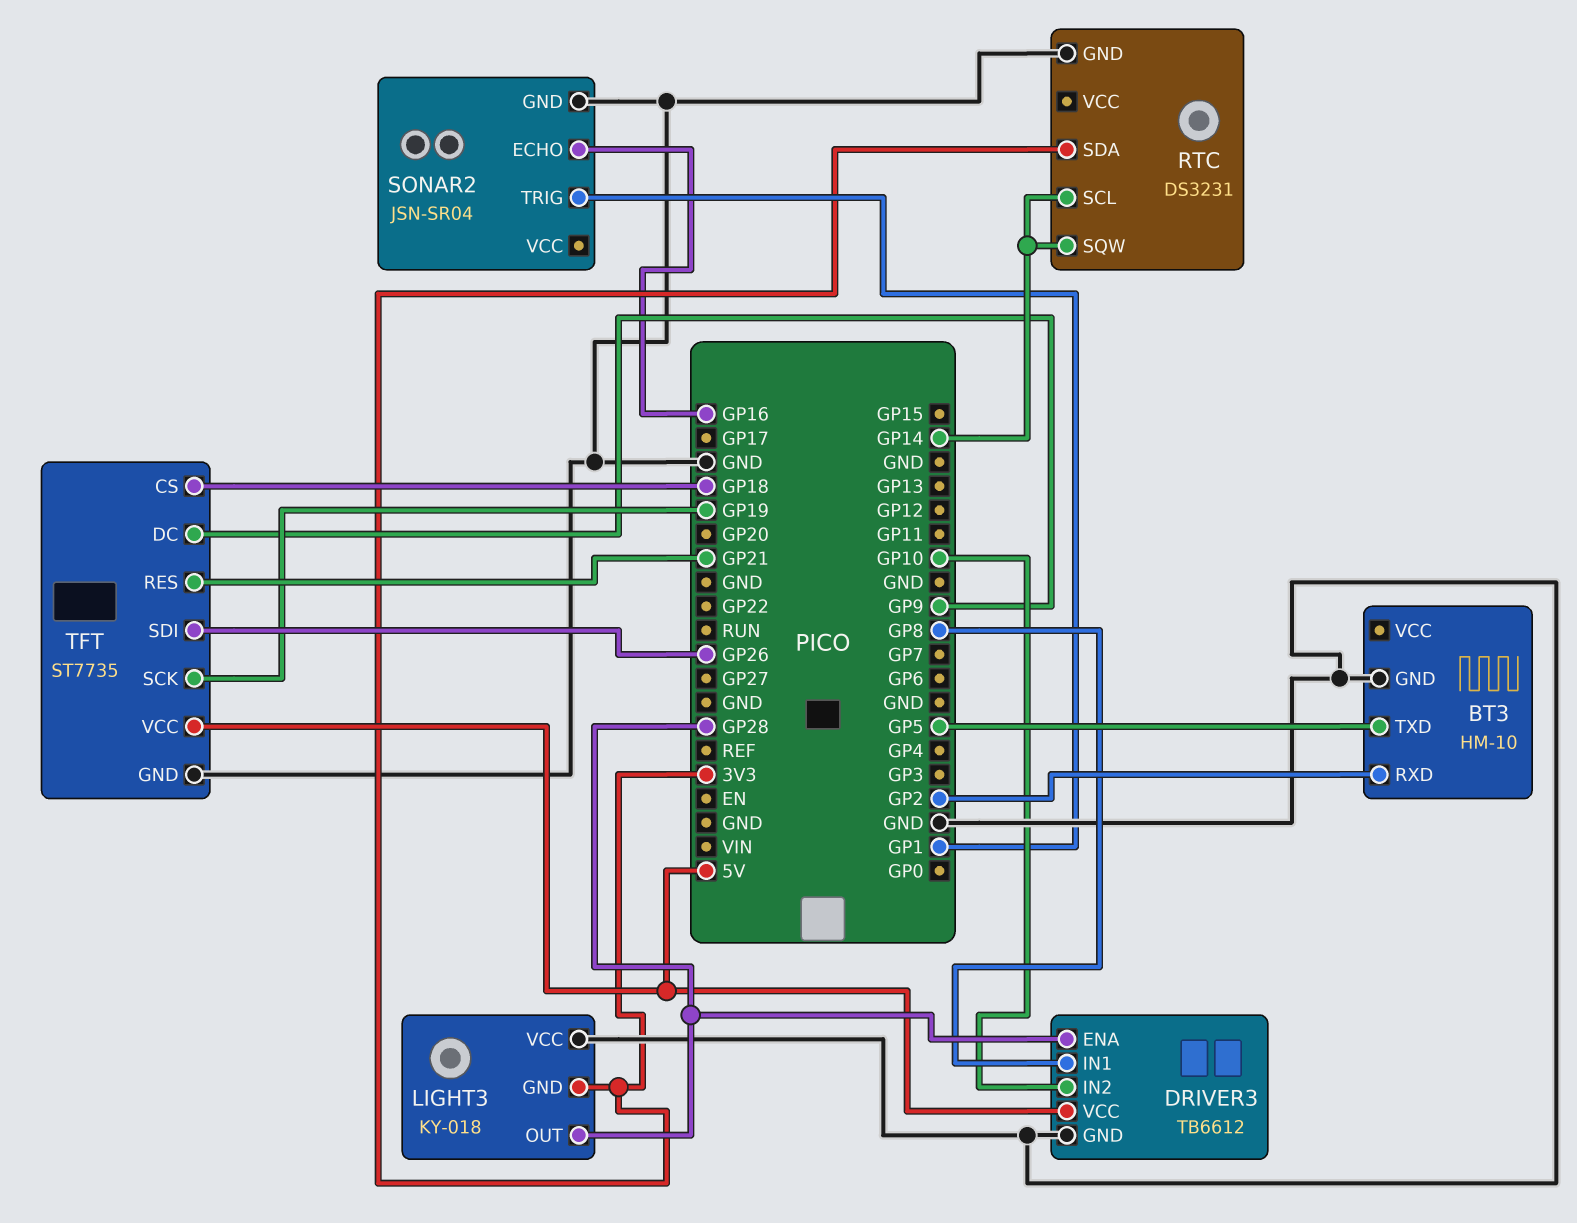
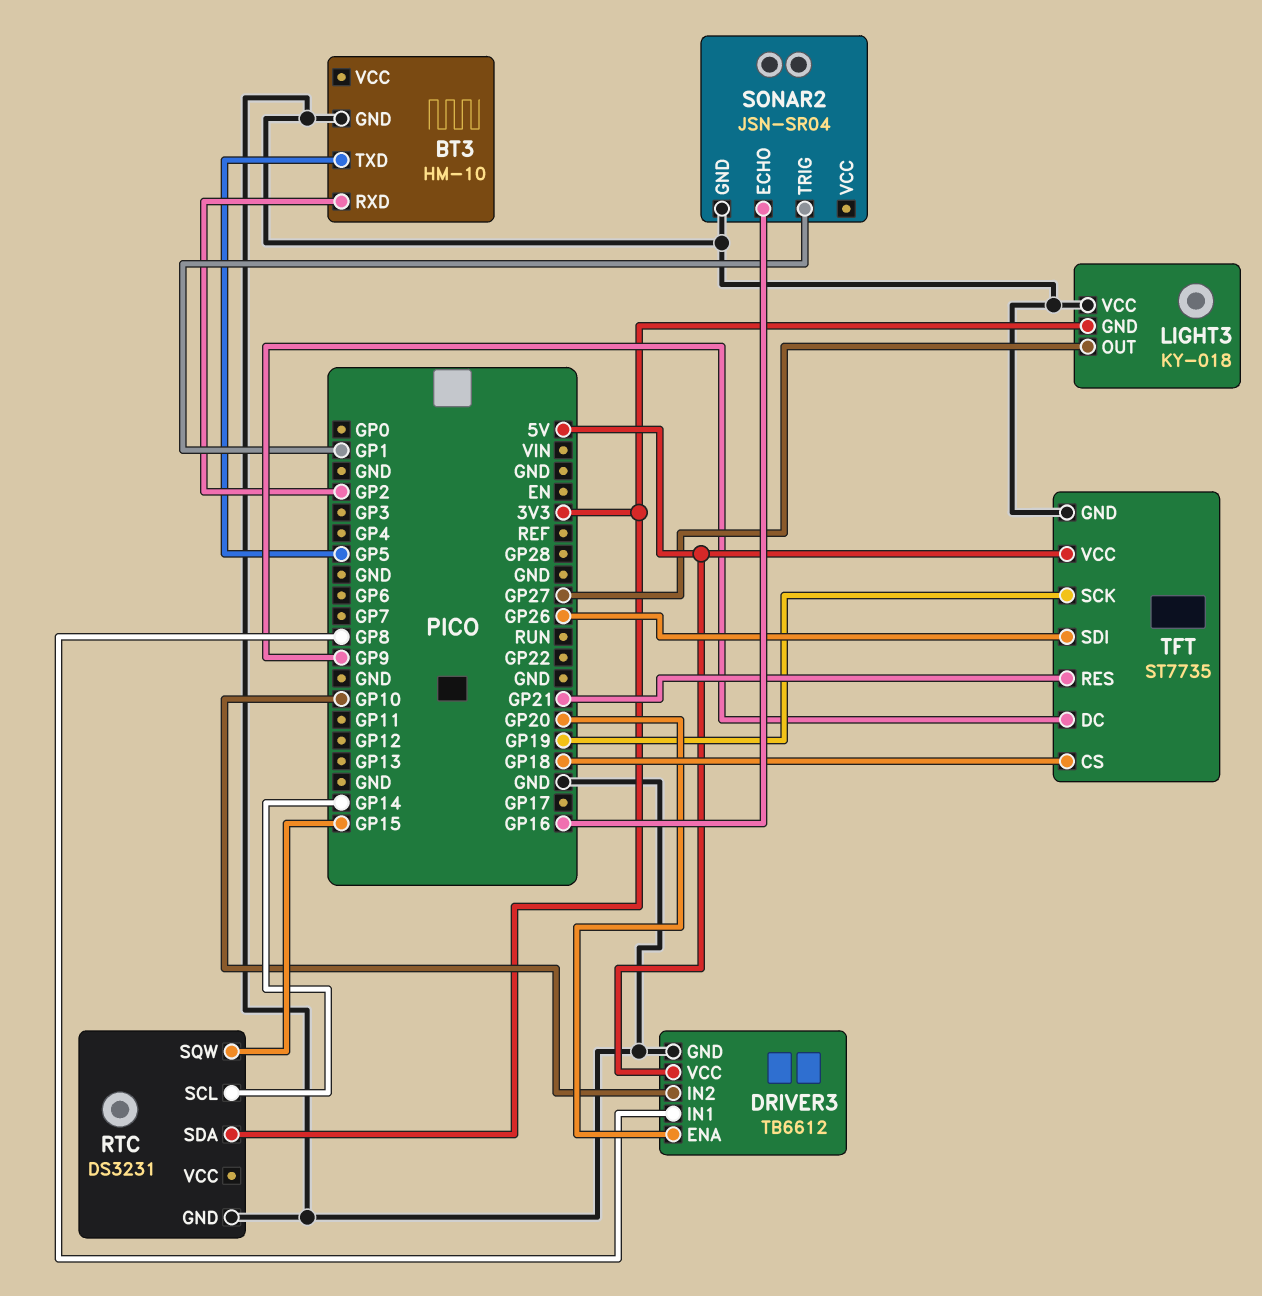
DRIVER3 pin ENA: GP28 -> GP20
LIGHT3 pin OUT: GP28 -> GP27
RTC pin SQW: GP14 -> GP15

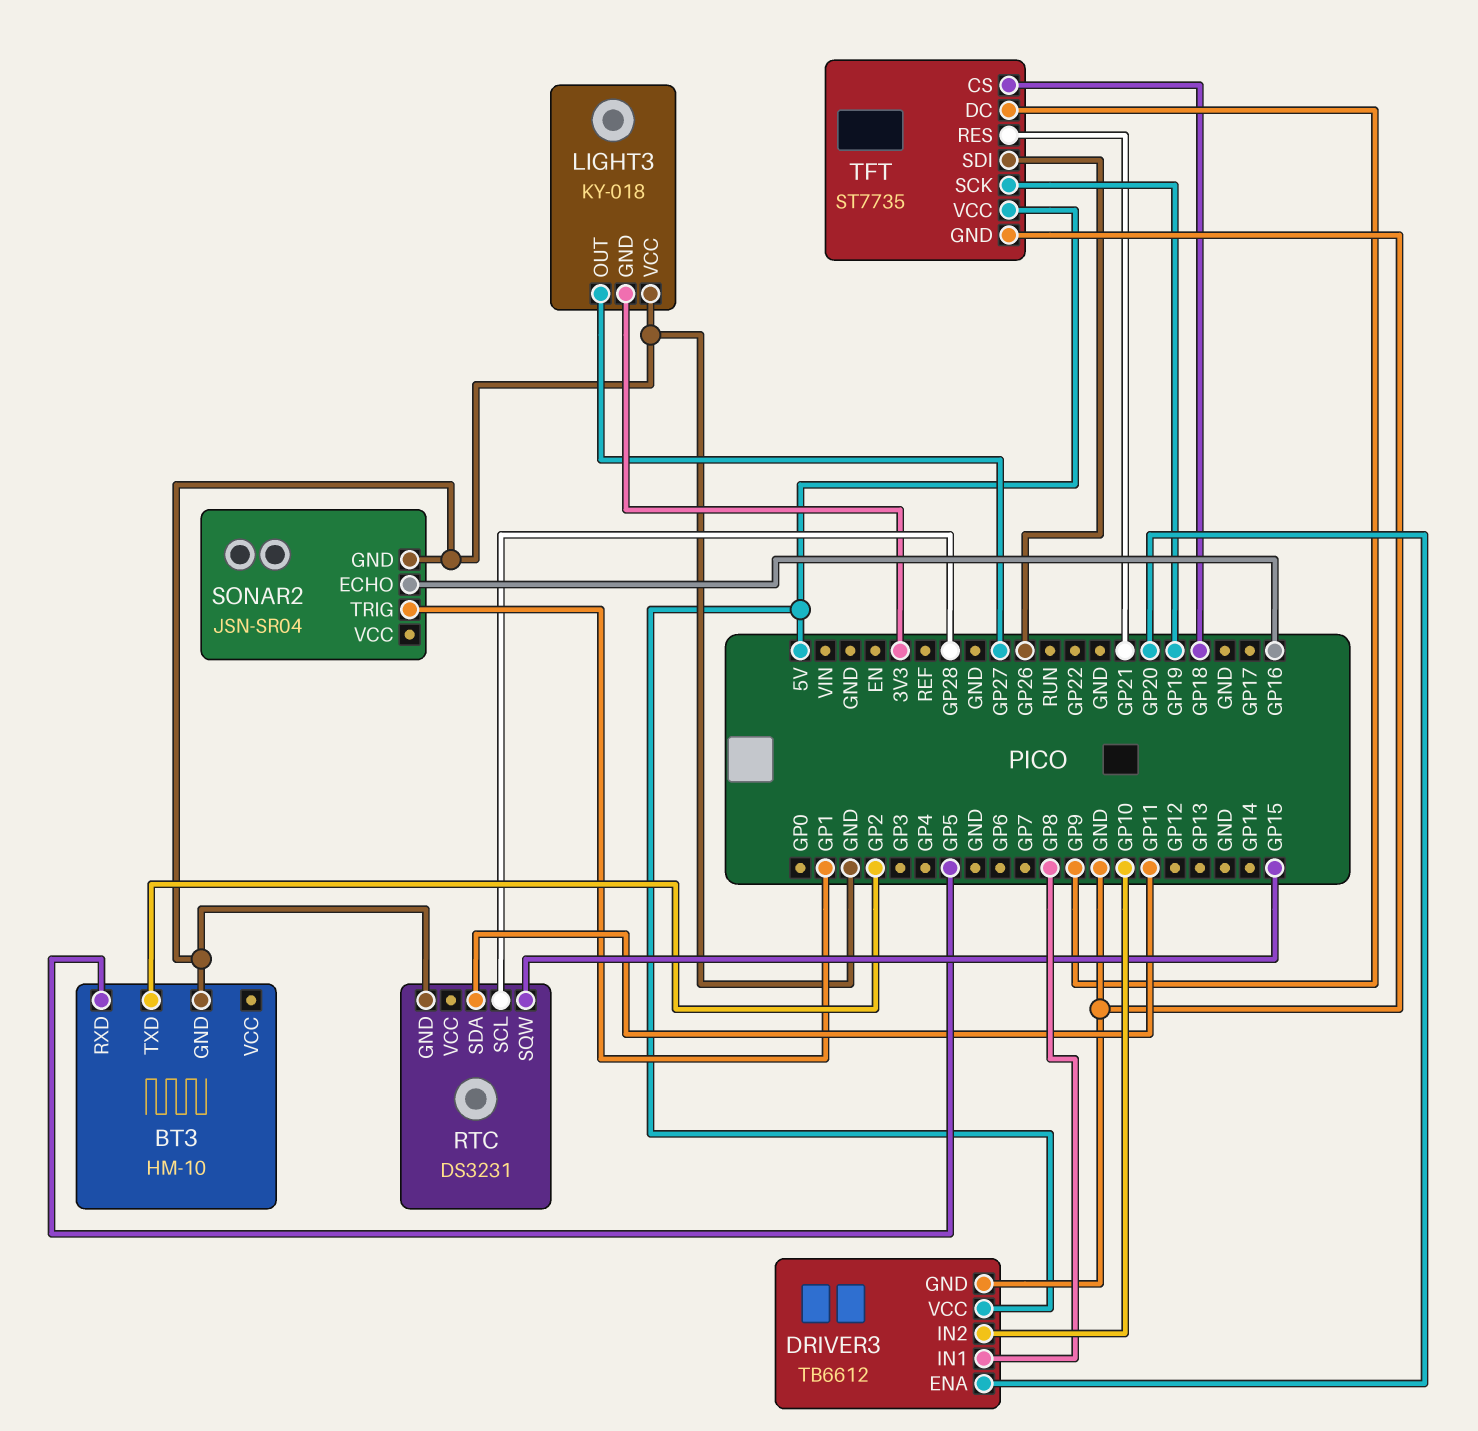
BT3 pin RXD: GP2 -> GP5
BT3 pin TXD: GP5 -> GP2
RTC pin SCL: GP14 -> GP28
RTC pin SDA: 3V3 -> GP11

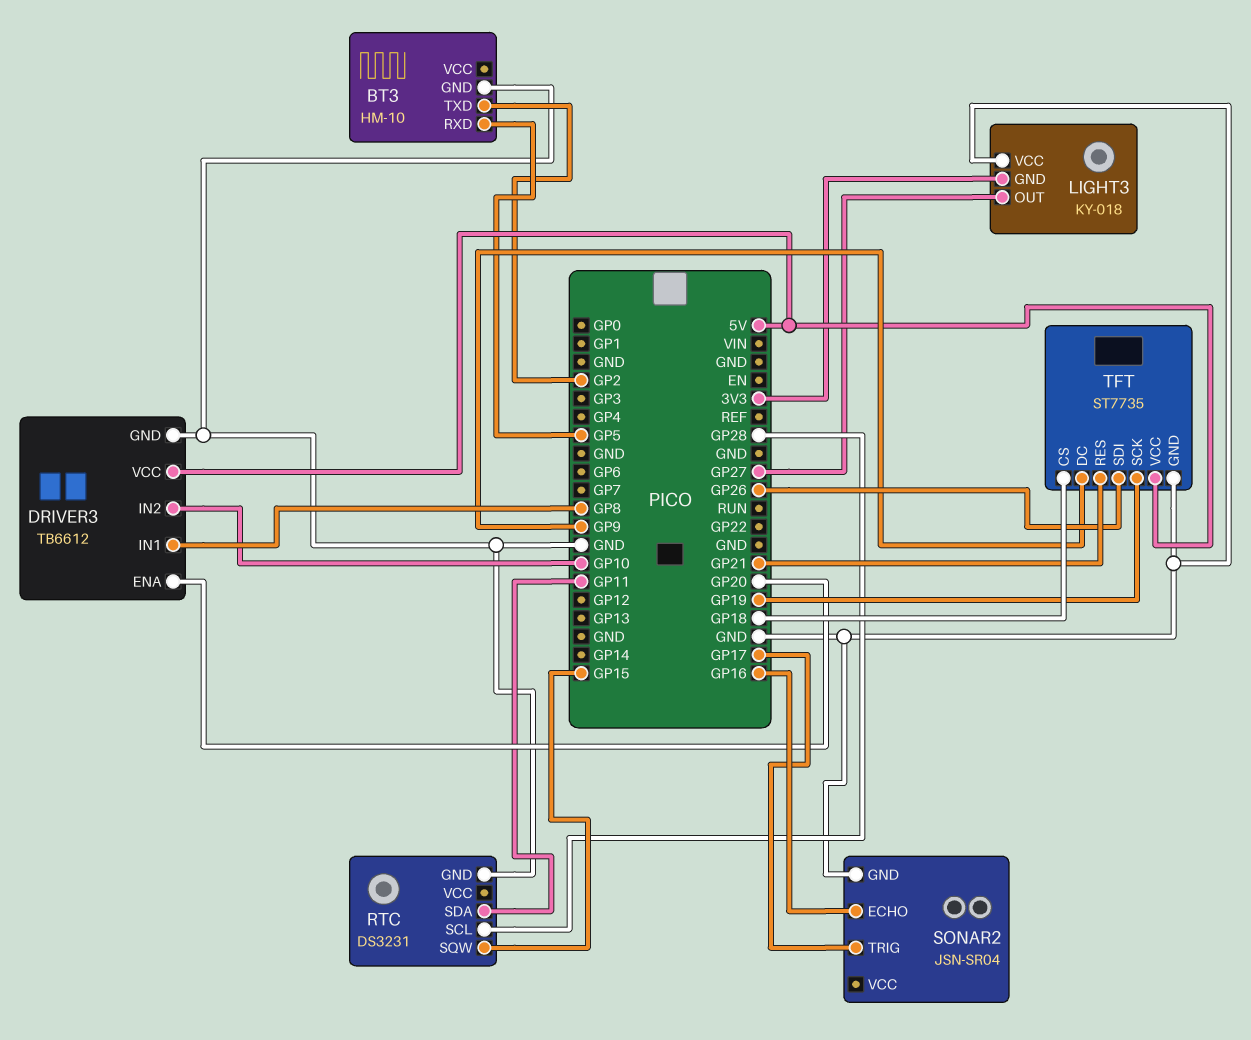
SONAR2 pin TRIG: GP1 -> GP17

